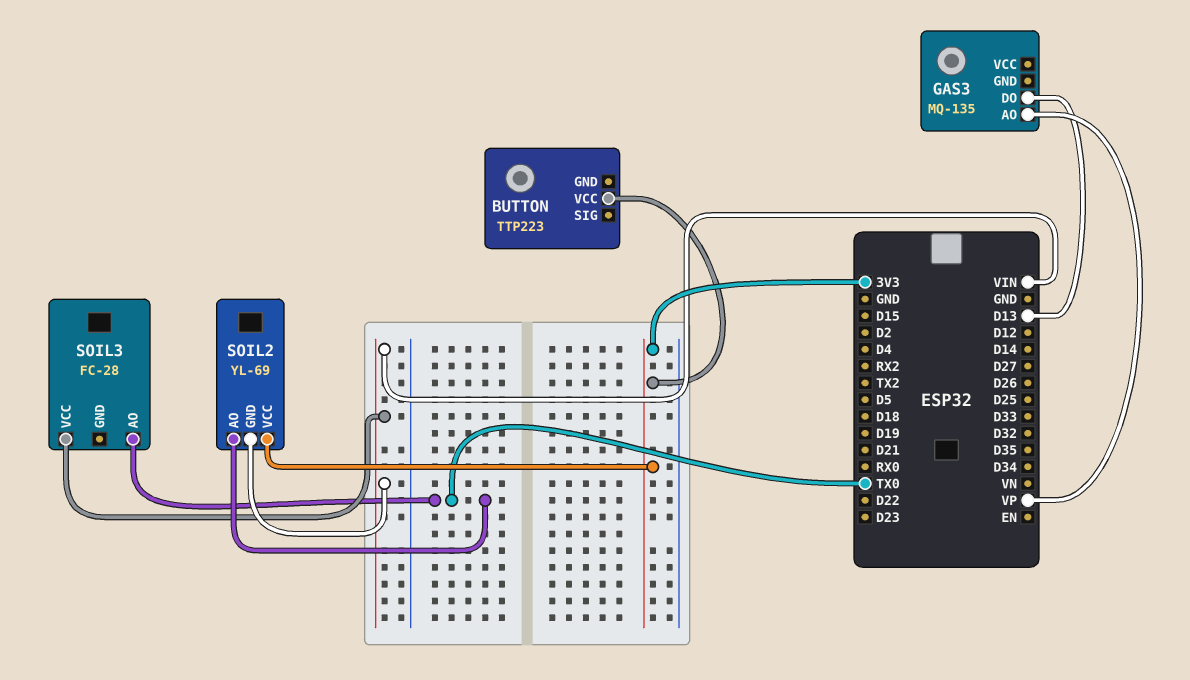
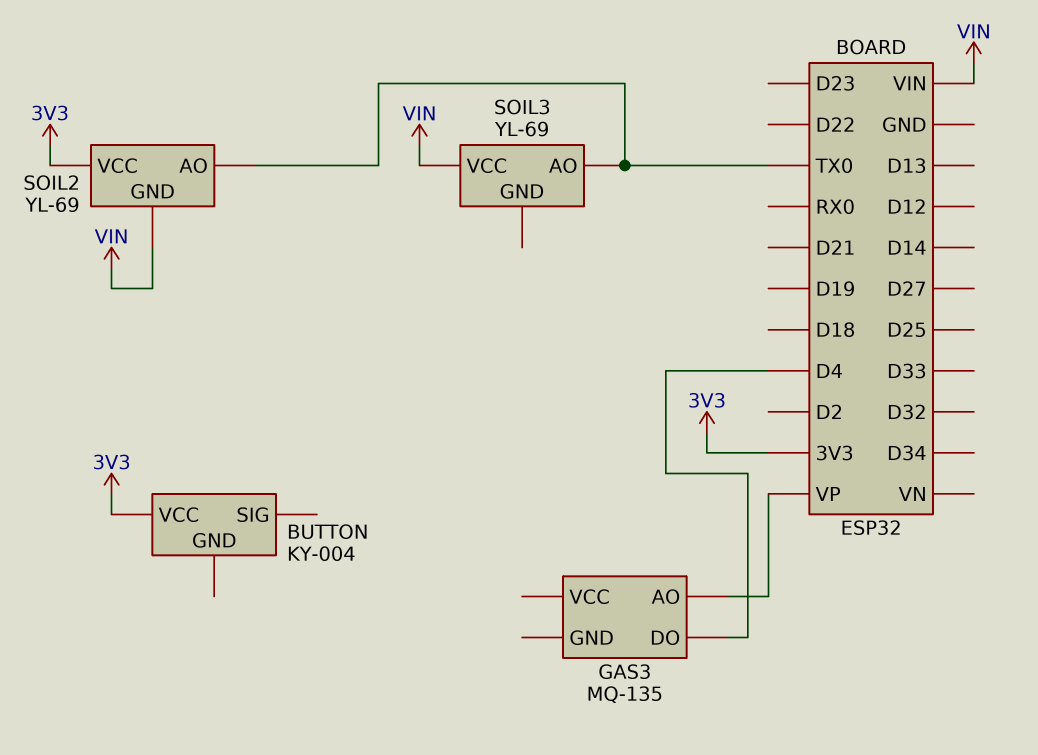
BUTTON: TTP223 -> KY-004
GAS3 pin DO: D13 -> D4
SOIL3: FC-28 -> YL-69

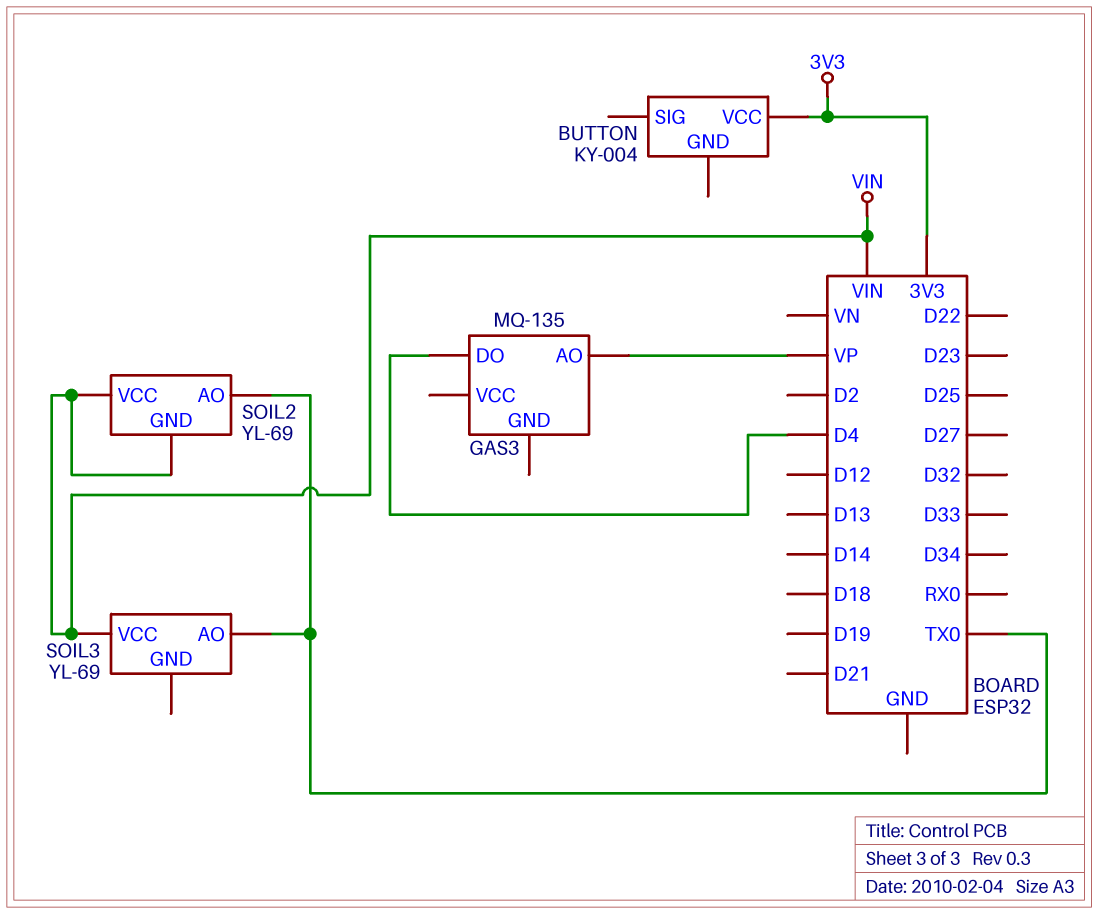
SOIL2 pin VCC: 3V3 -> VIN

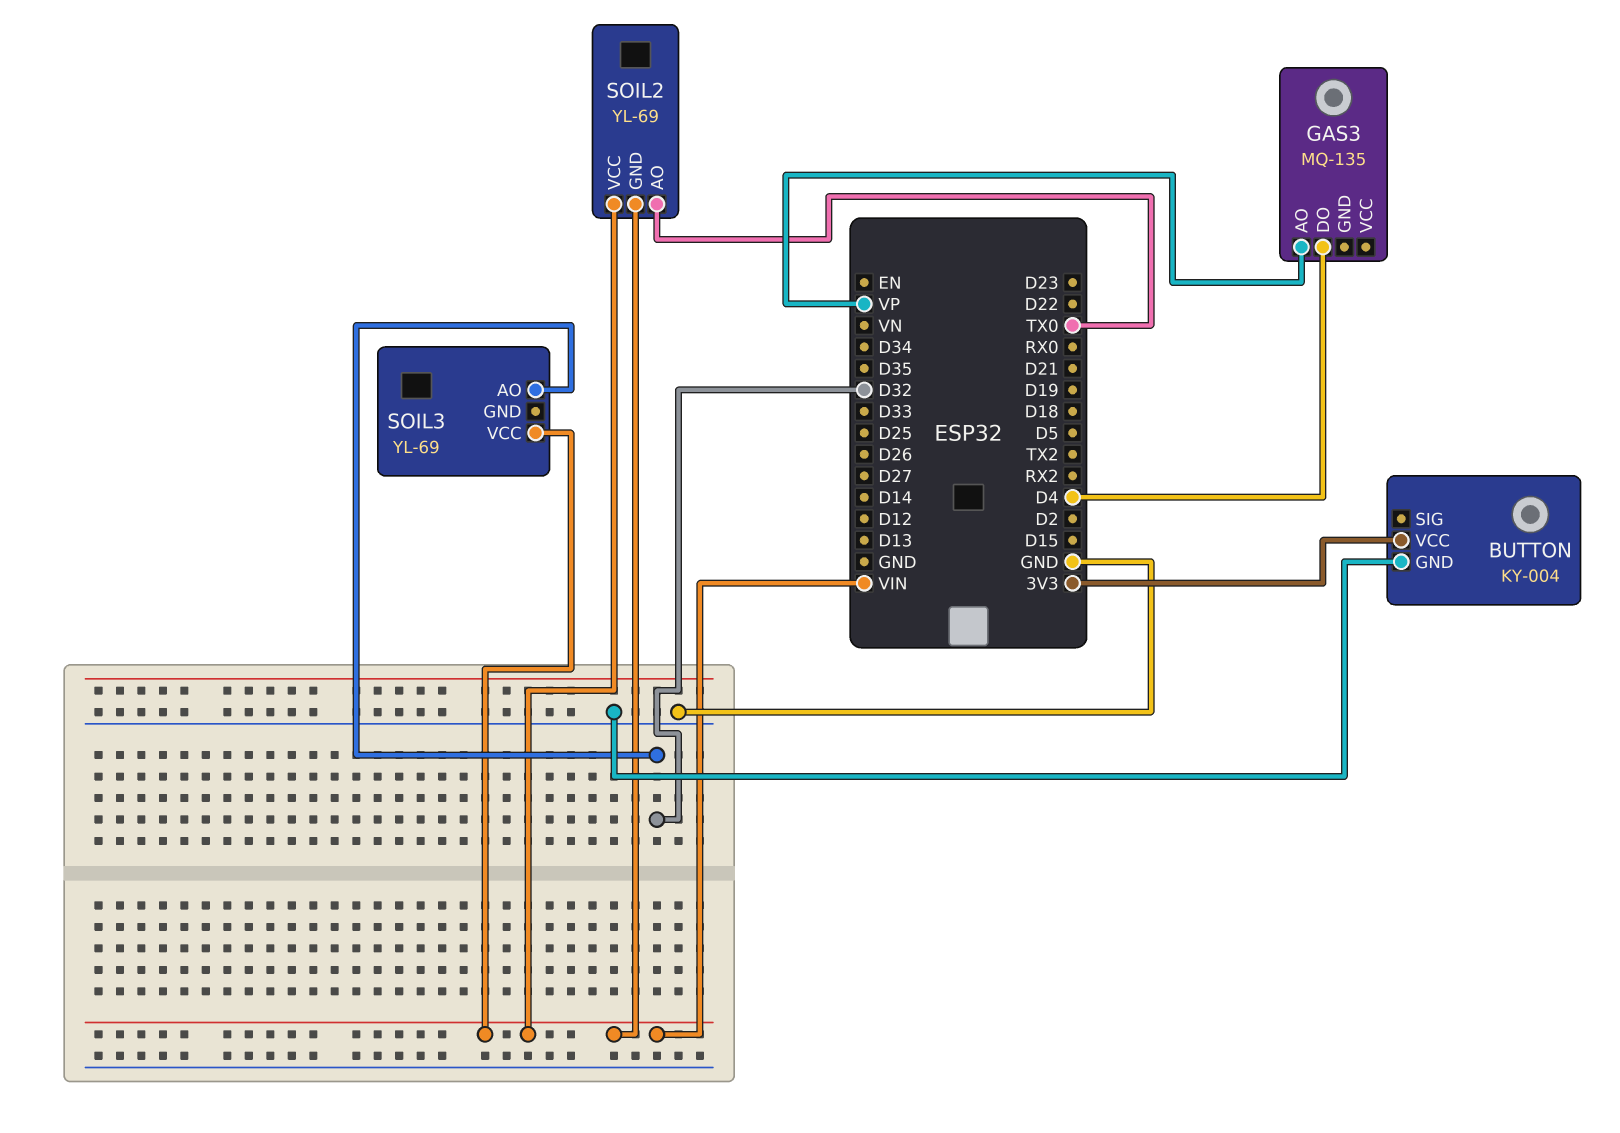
BUTTON pin GND: none -> GND
SOIL3 pin AO: TX0 -> D32

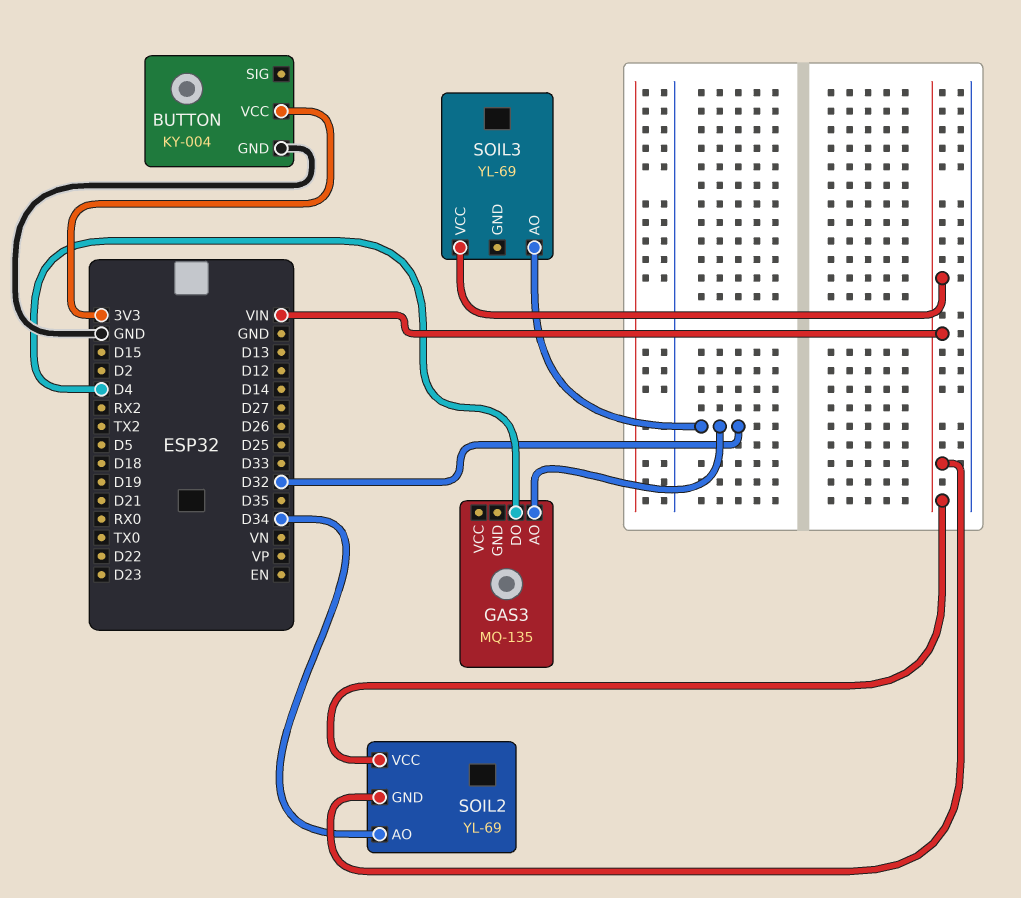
GAS3 pin AO: VP -> D32
SOIL2 pin AO: TX0 -> D34

